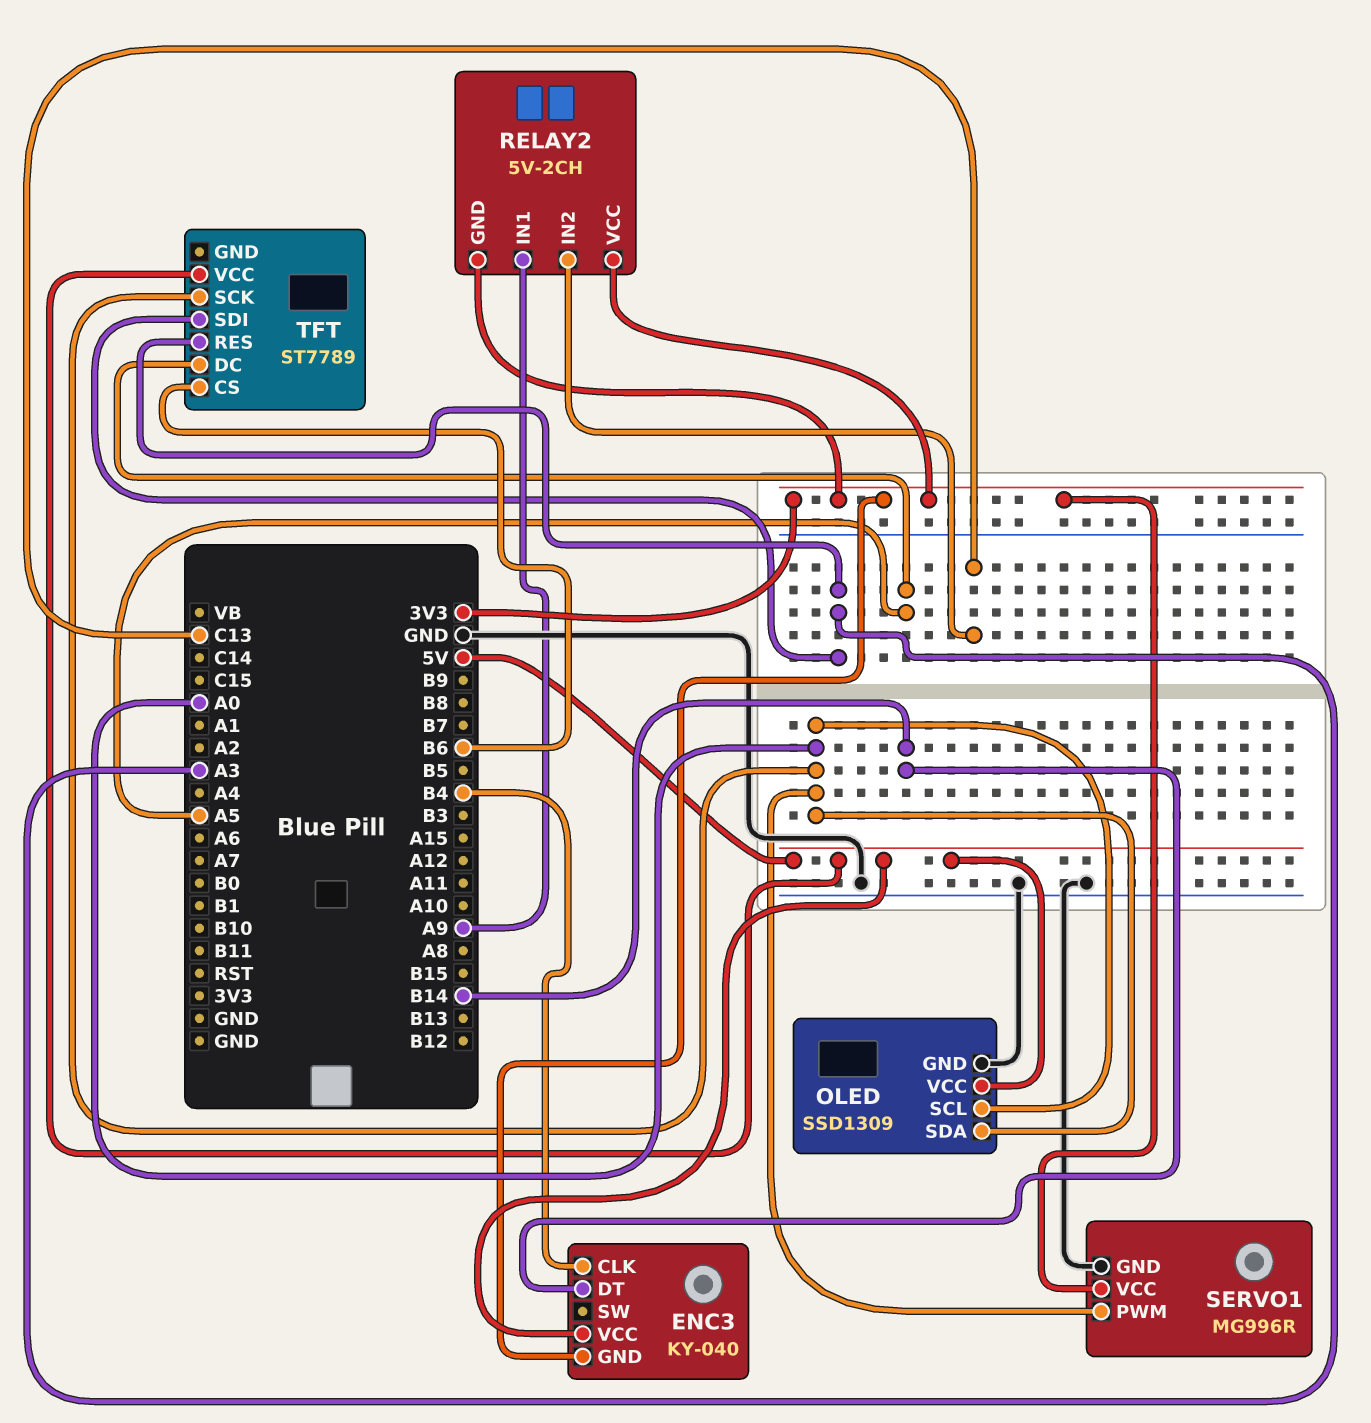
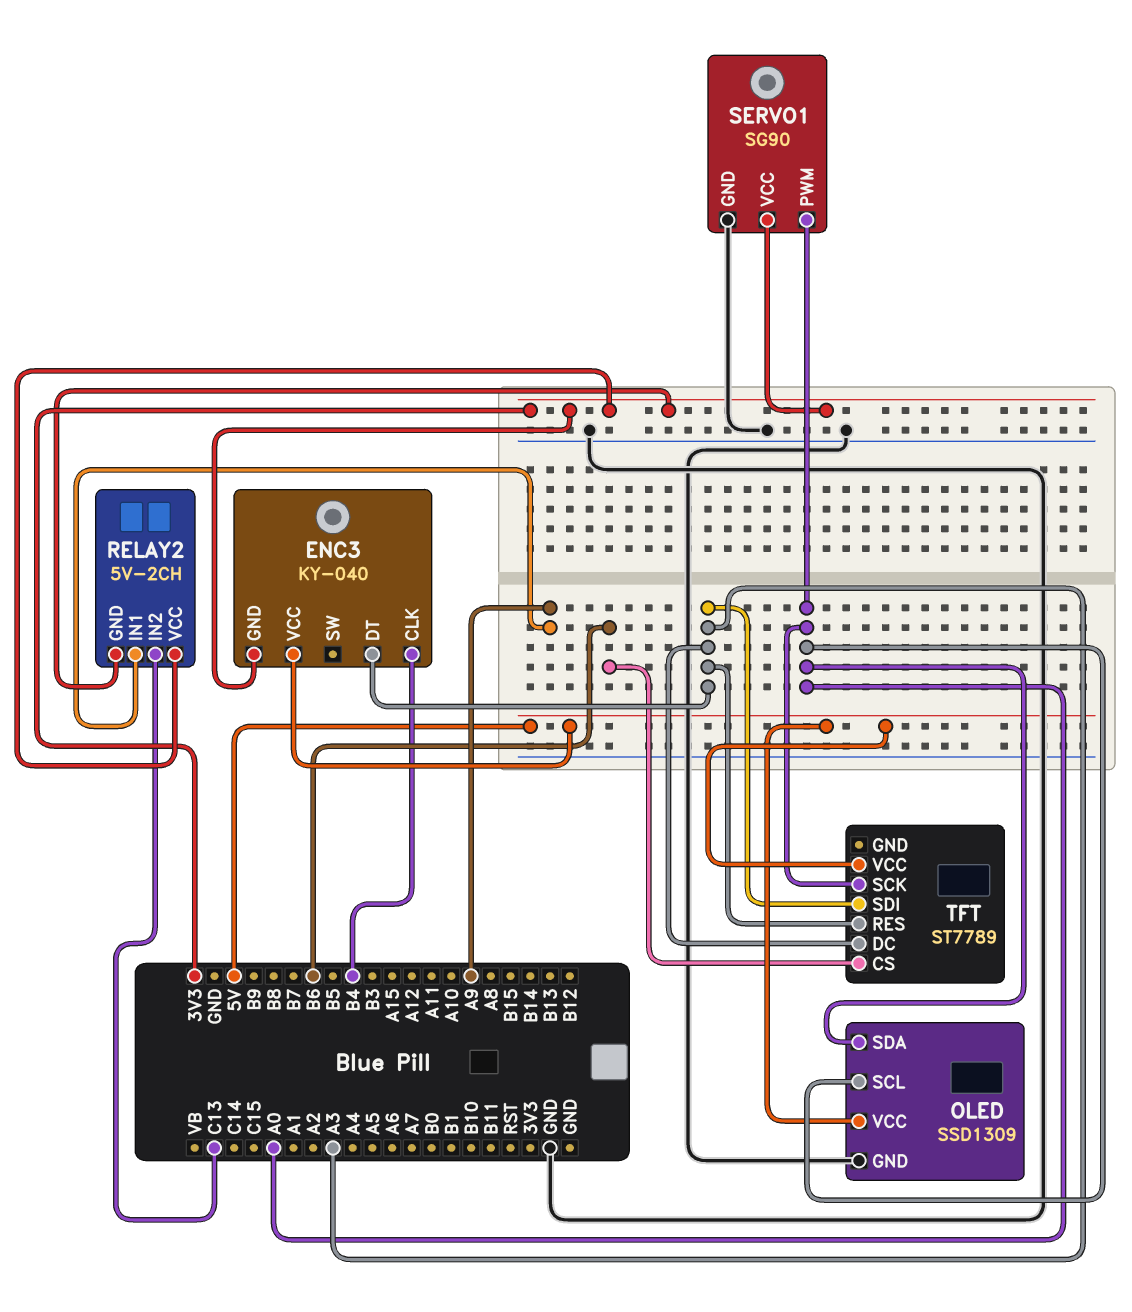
ENC3 pin DT: B14 -> A3
SERVO1: MG996R -> SG90
TFT pin DC: A5 -> A3

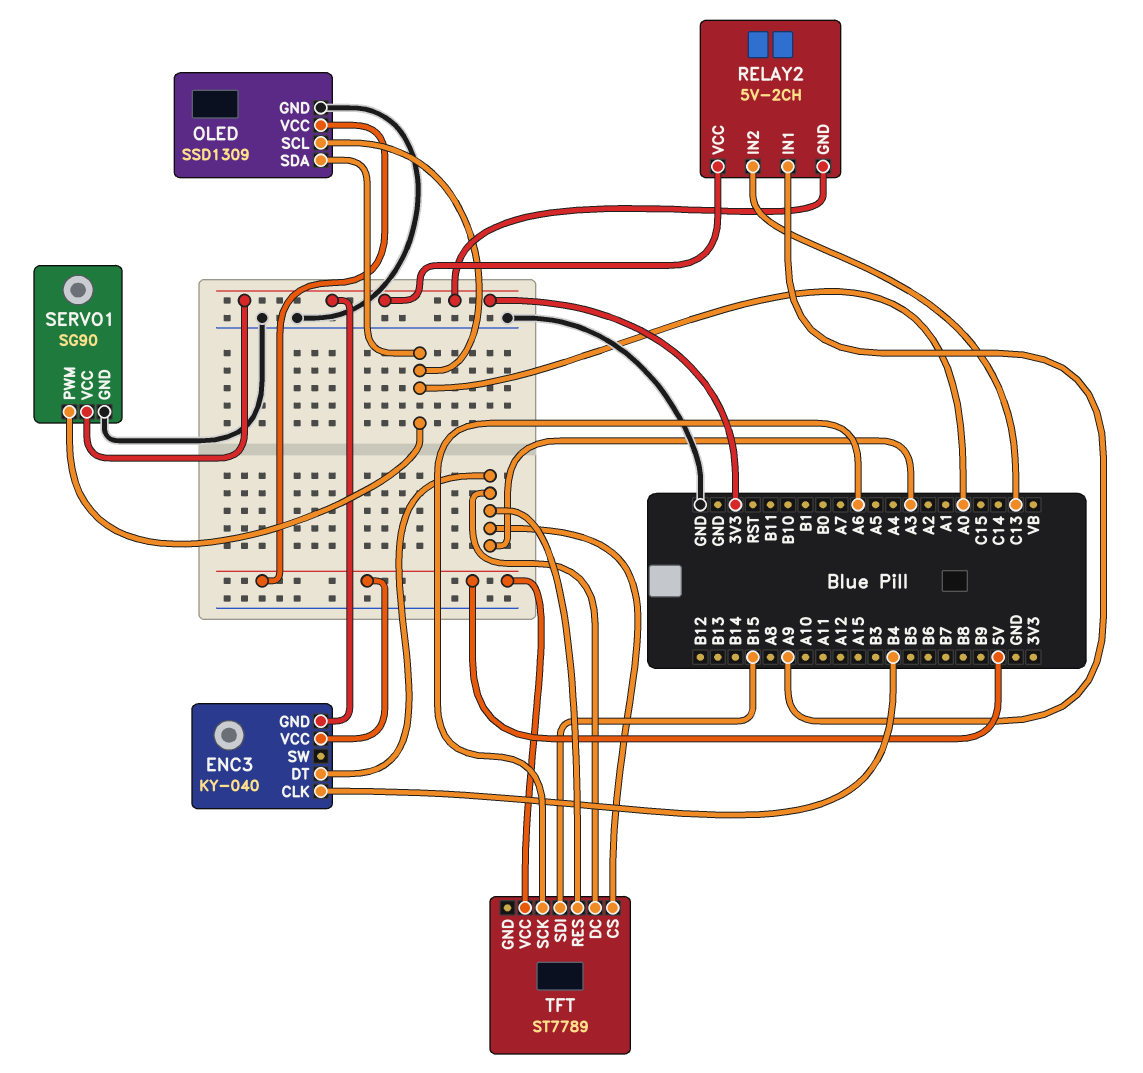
TFT pin CS: B6 -> A3
TFT pin SCK: A0 -> A6
TFT pin SDI: A3 -> B15

